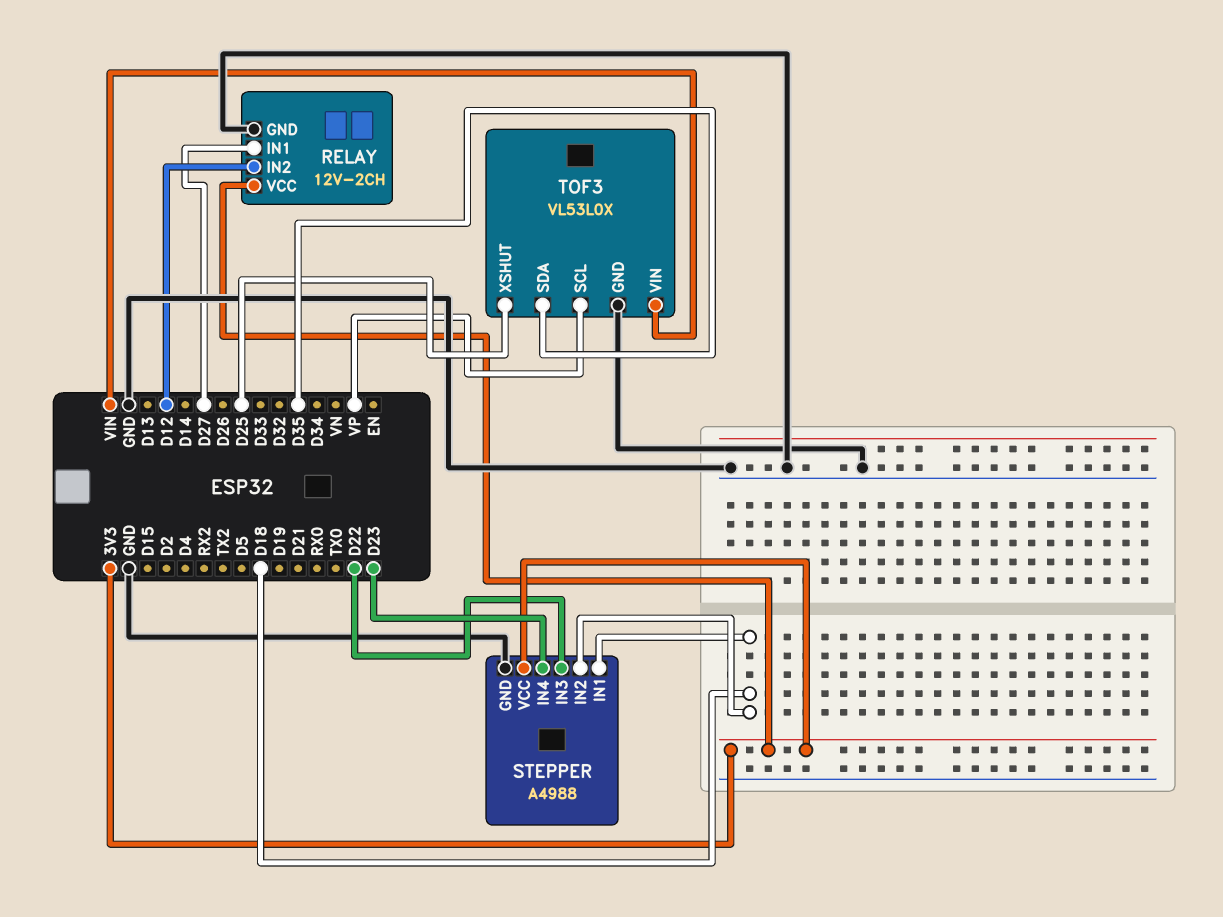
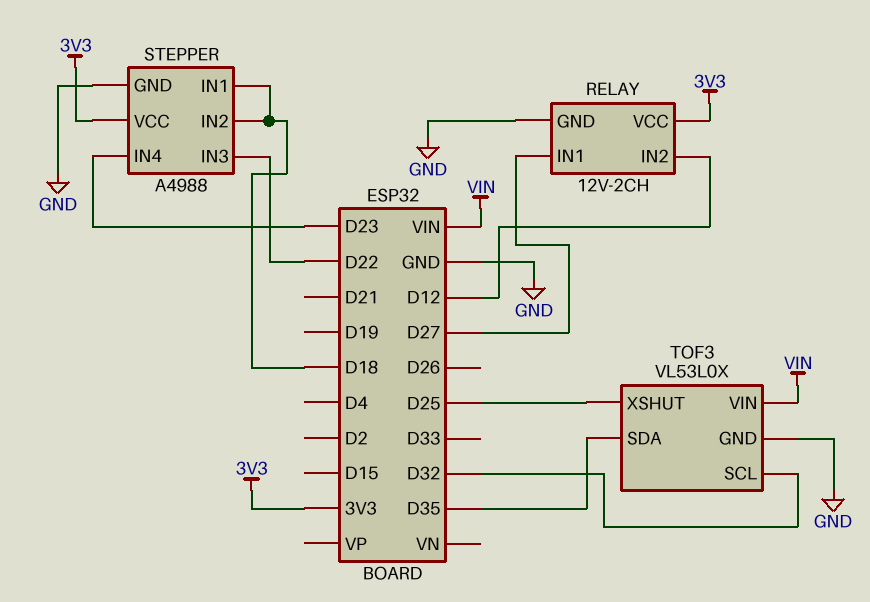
TOF3 pin SCL: VP -> D32

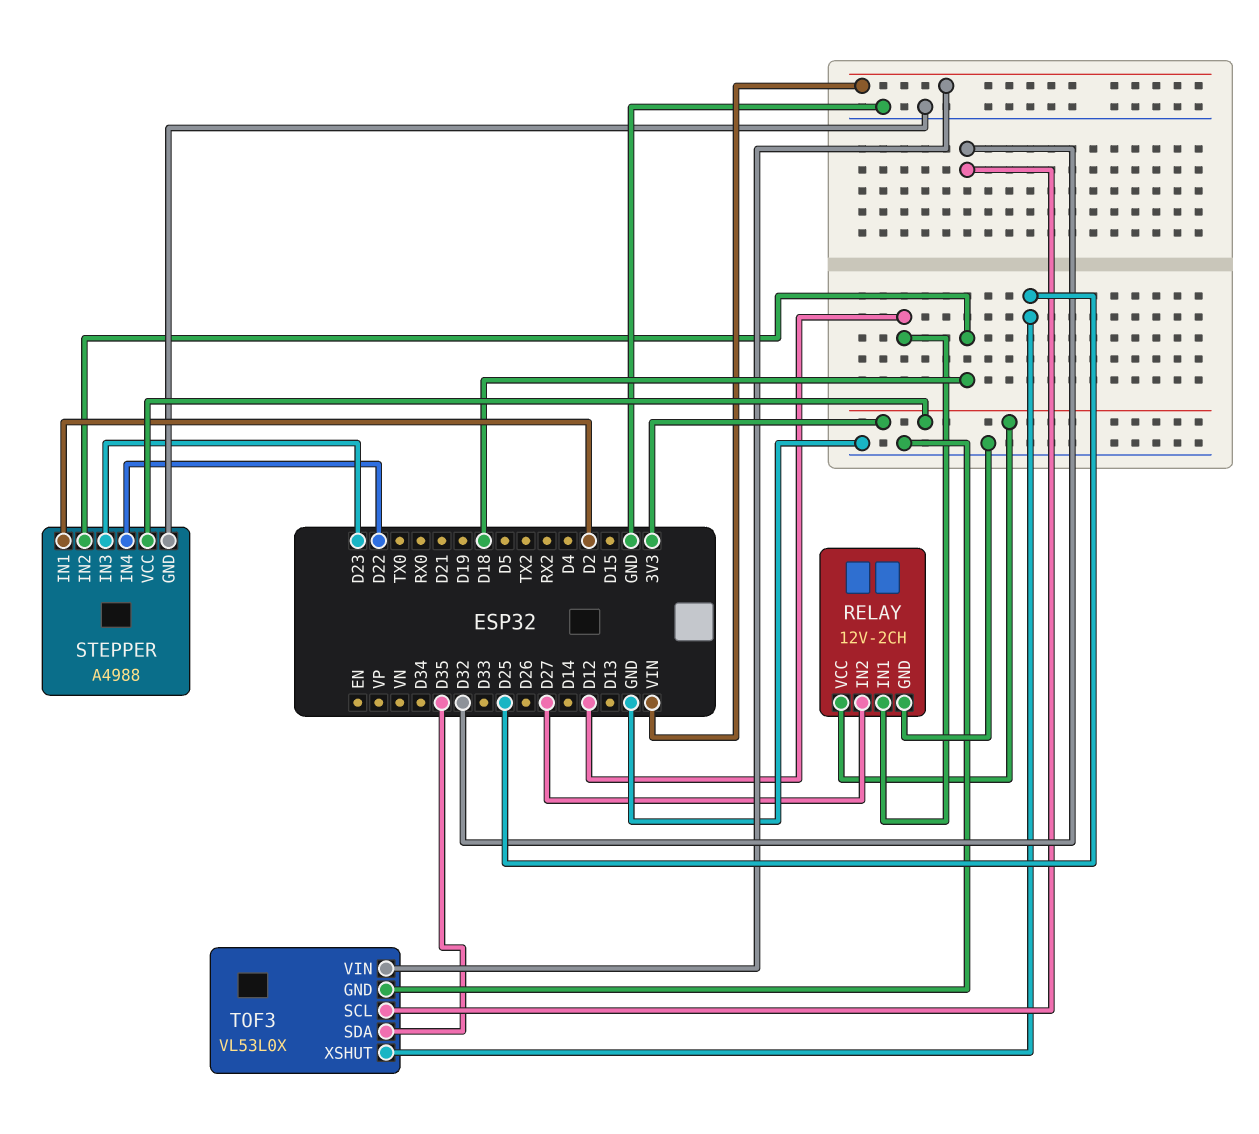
RELAY pin IN1: D27 -> D12
RELAY pin IN2: D12 -> D27
STEPPER pin IN1: D18 -> D2
STEPPER pin IN3: D22 -> D23
STEPPER pin IN4: D23 -> D22

